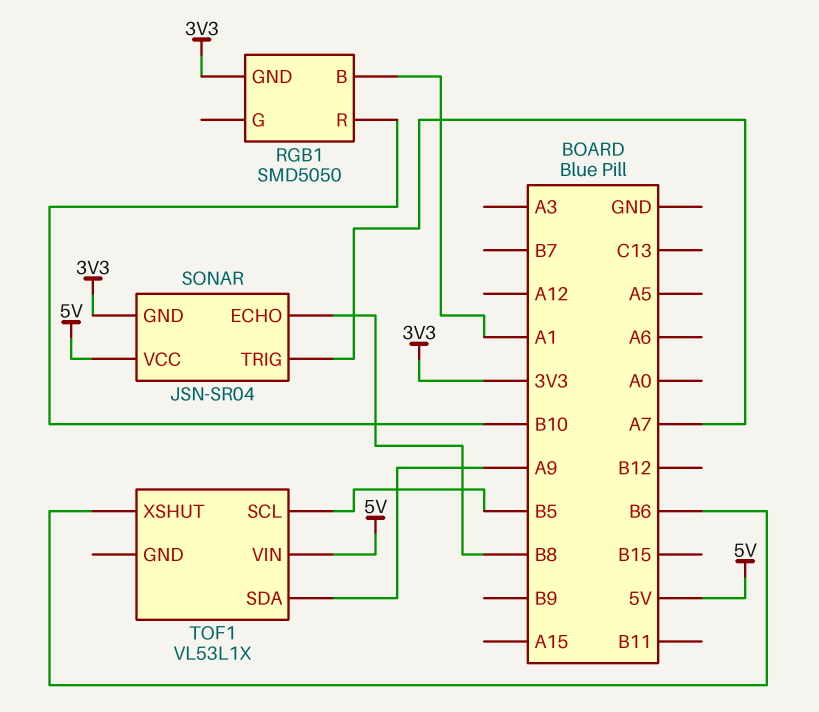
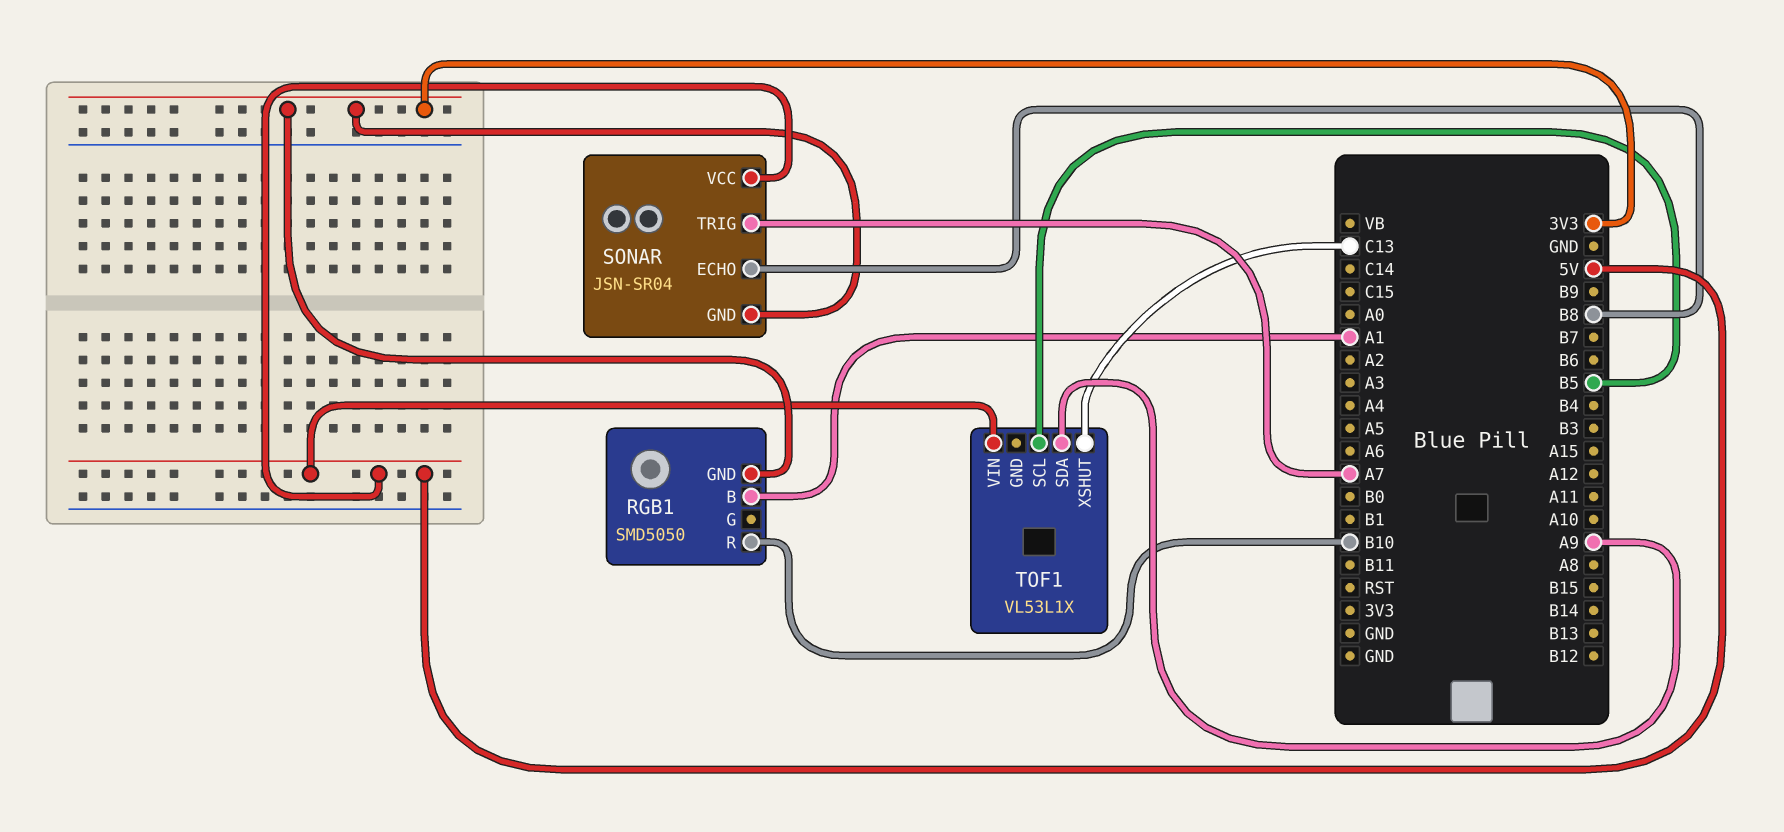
TOF1 pin XSHUT: B6 -> C13

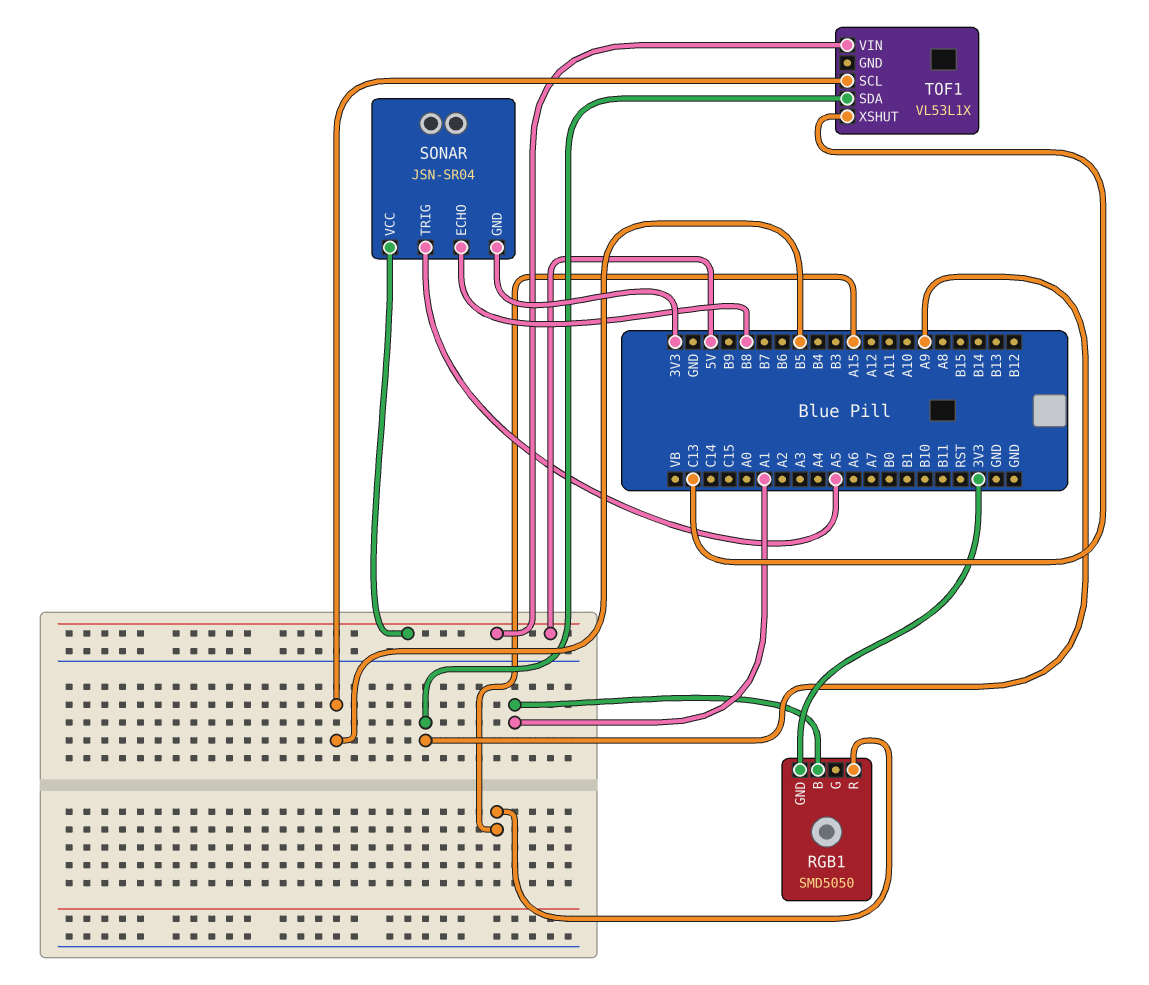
RGB1 pin R: B10 -> A15
SONAR pin TRIG: A7 -> A5

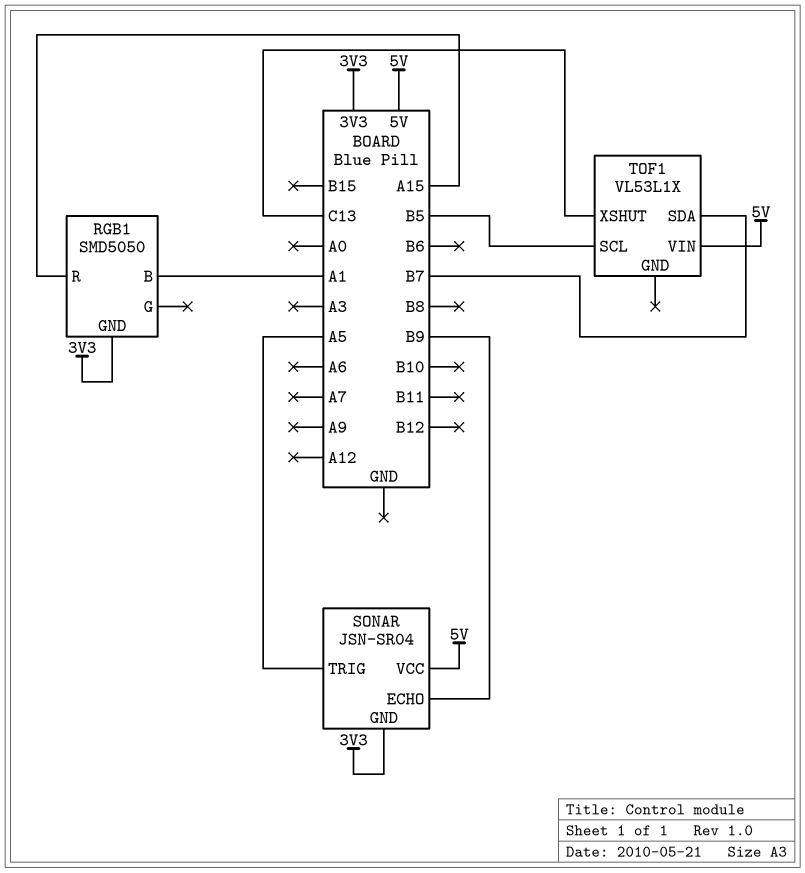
SONAR pin ECHO: B8 -> B9
TOF1 pin SDA: A9 -> B7

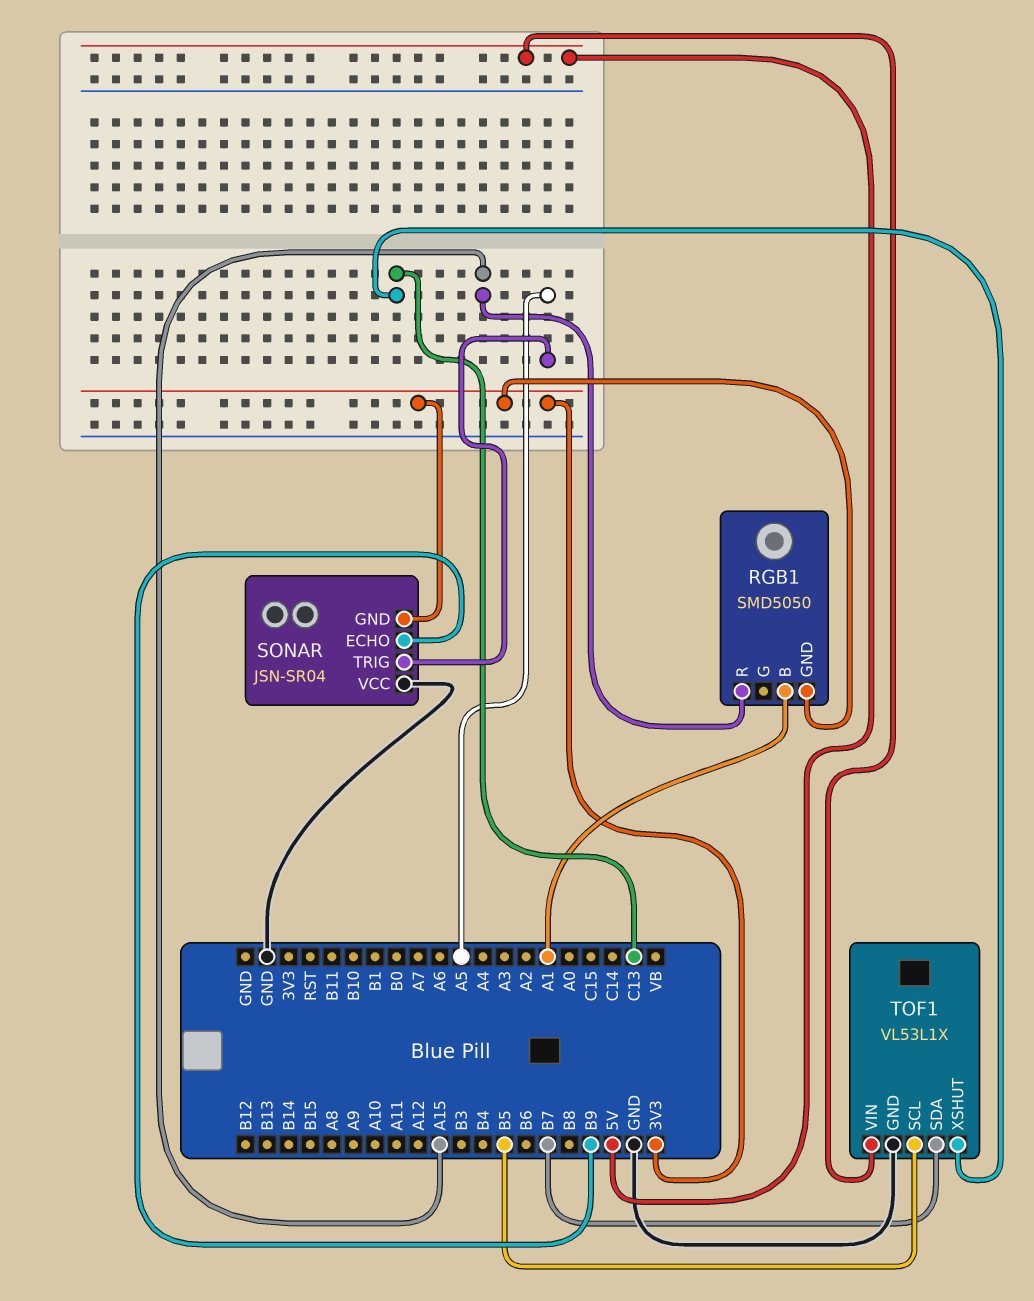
SONAR pin VCC: 5V -> GND
TOF1 pin GND: none -> GND

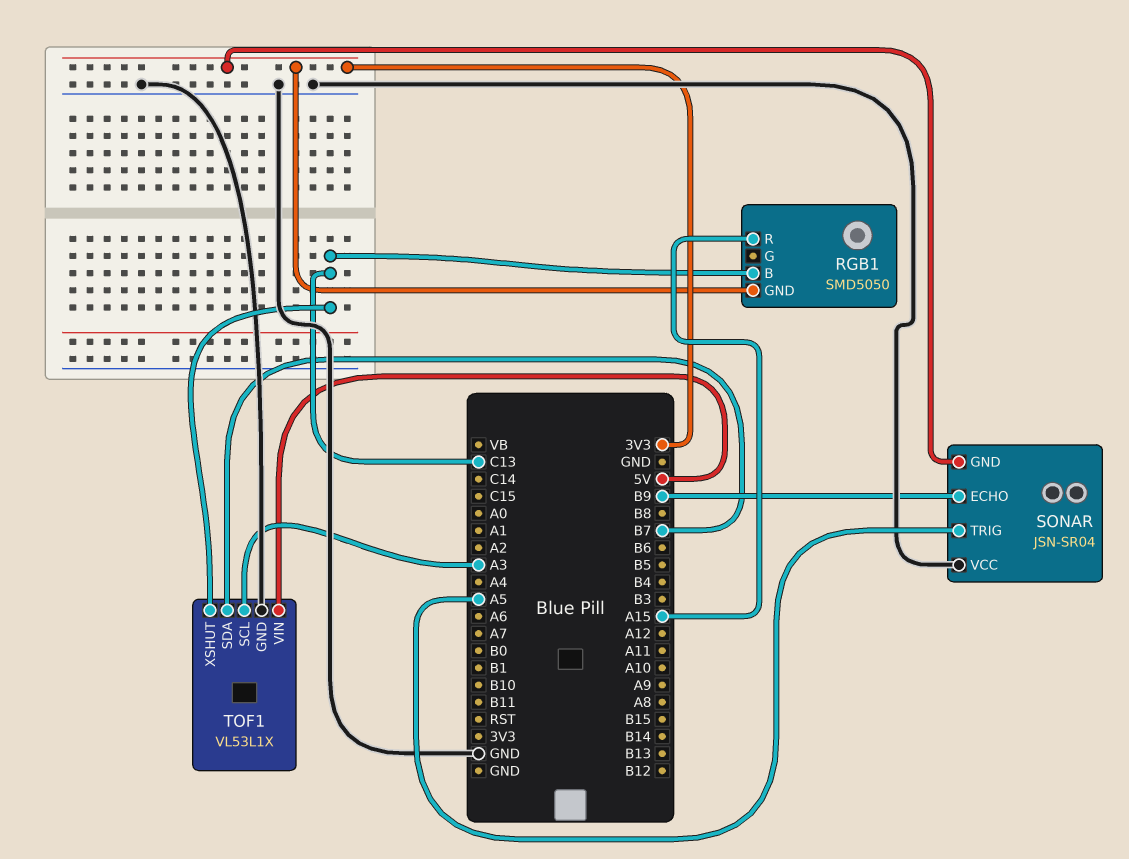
RGB1 pin B: A1 -> C13
TOF1 pin SCL: B5 -> A3

